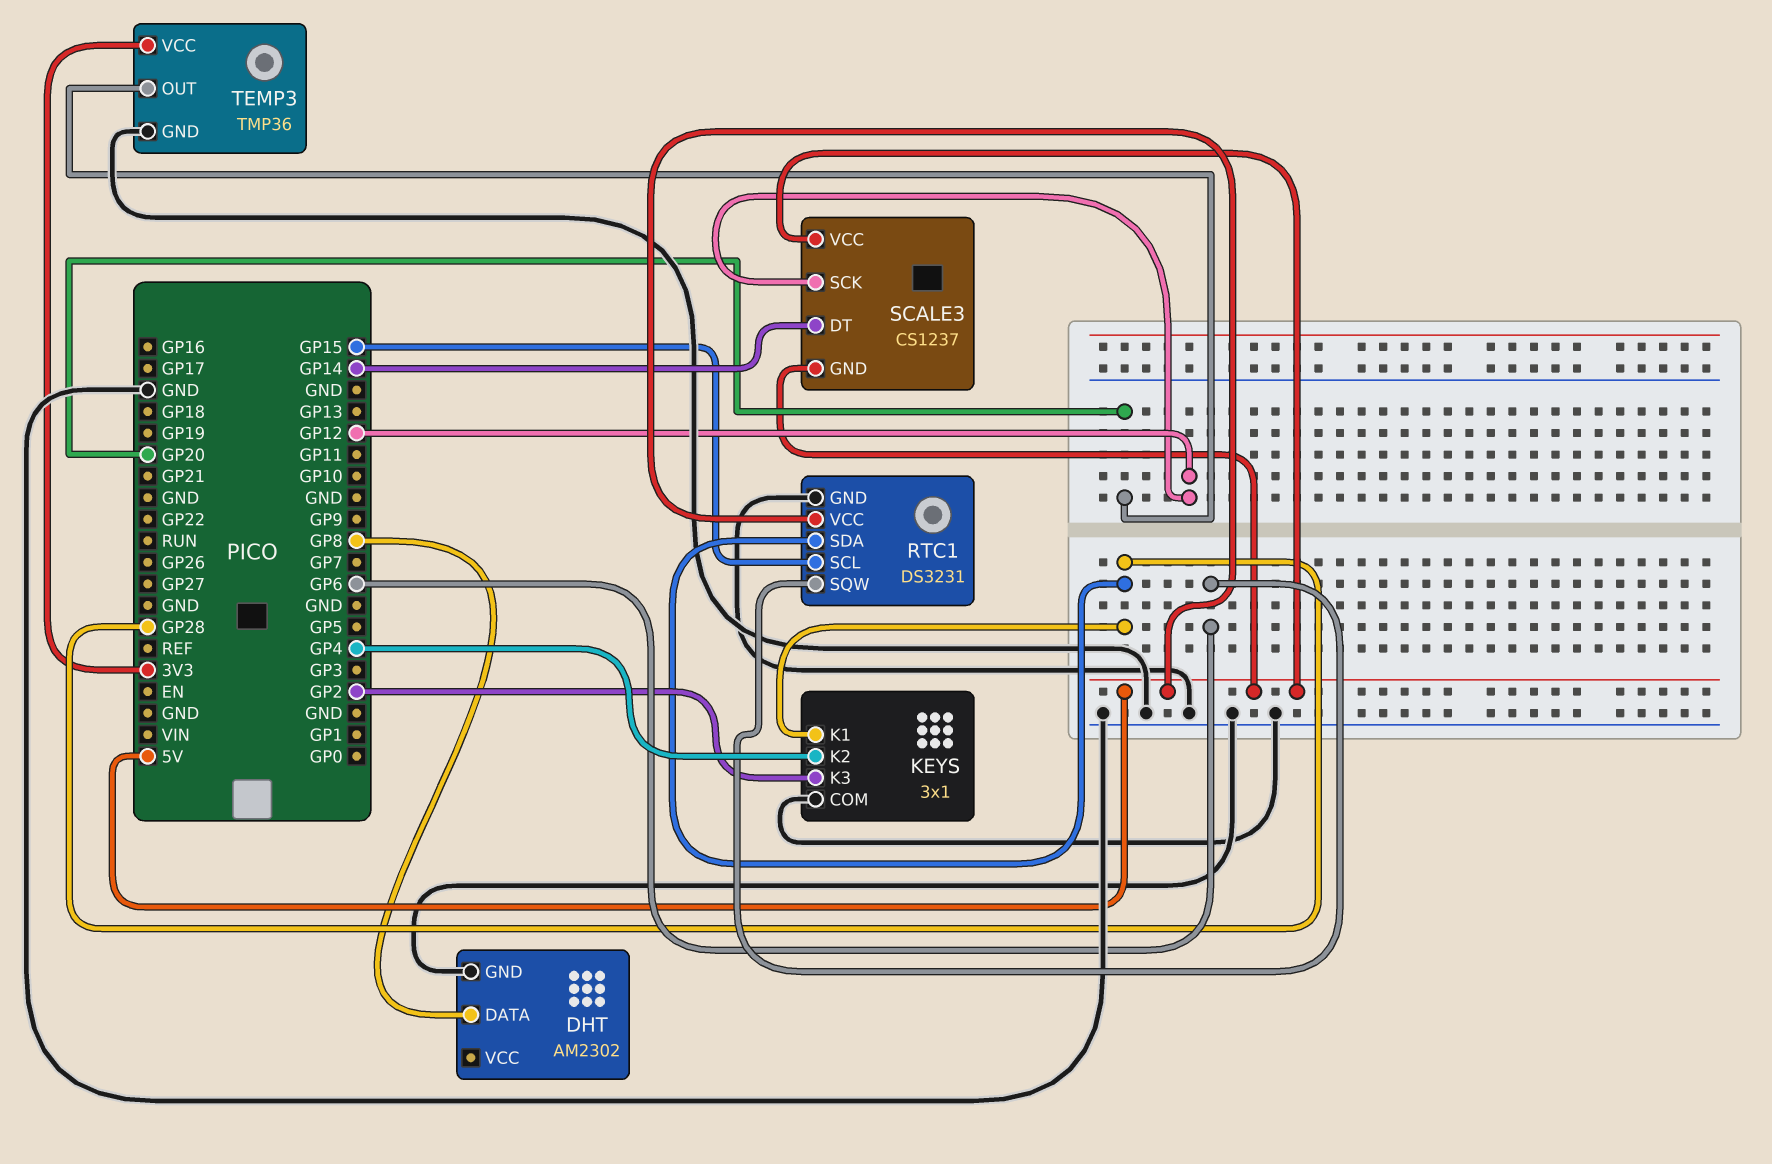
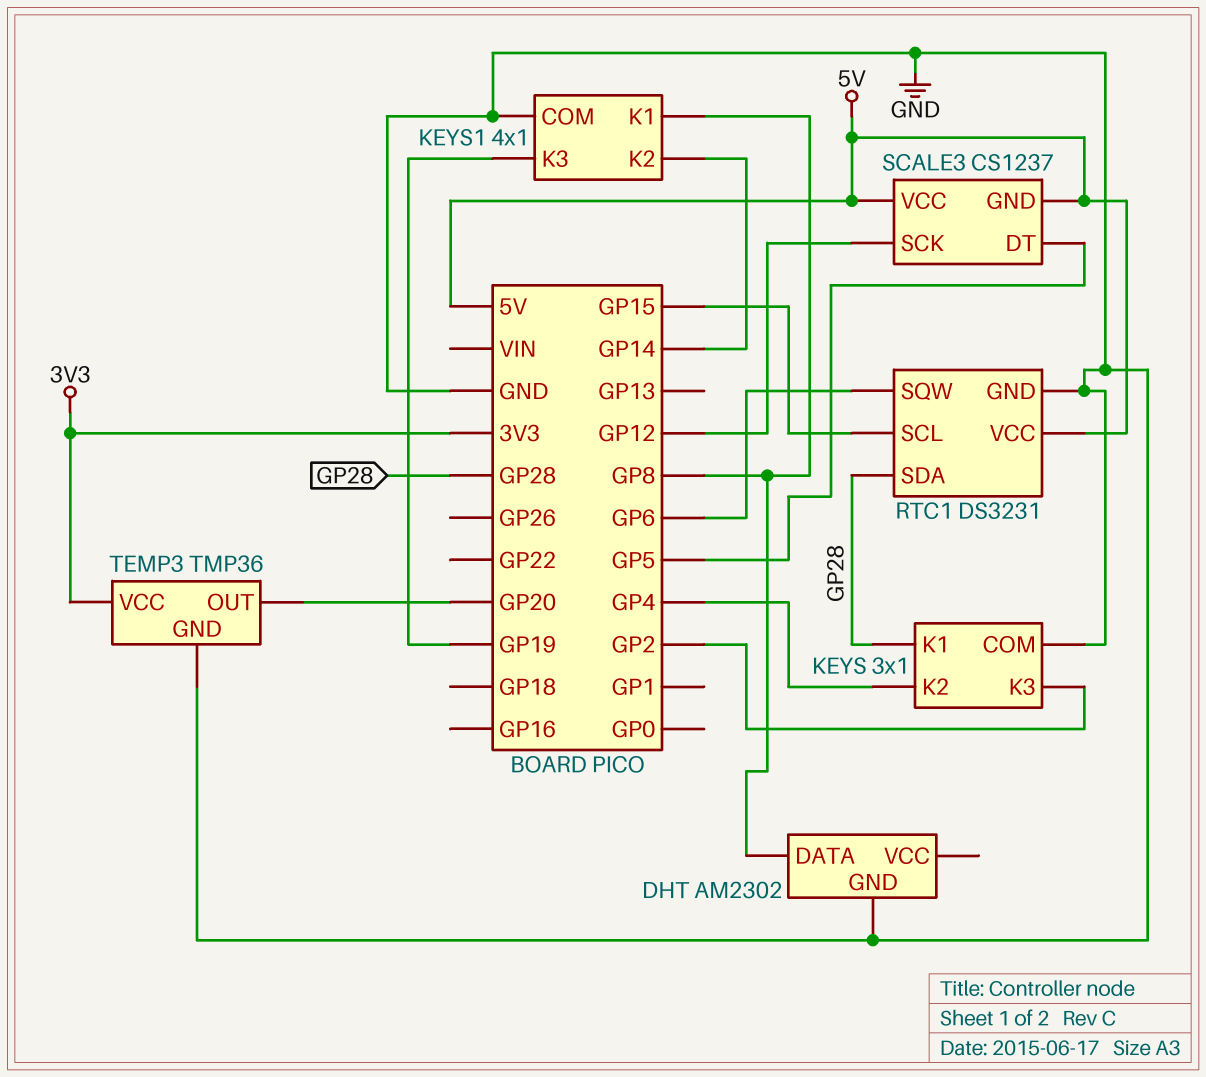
KEYS1: none -> 4x1
KEYS1 pin COM: none -> GND
KEYS1 pin K1: none -> GP8
KEYS1 pin K2: none -> GP14
KEYS1 pin K3: none -> GP19
SCALE3 pin DT: GP14 -> GP5

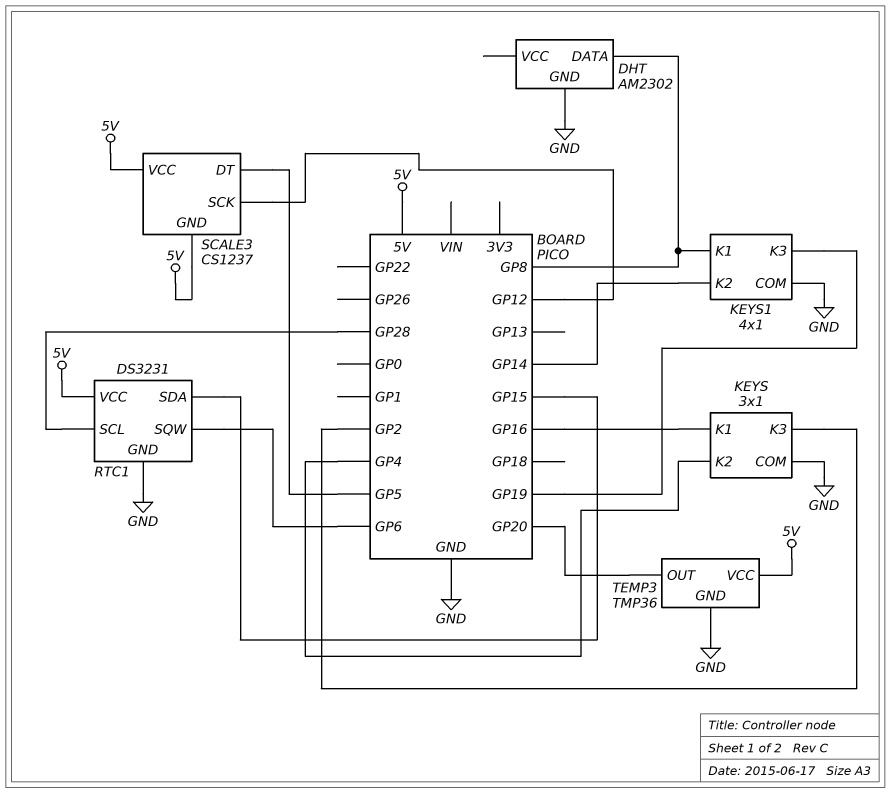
KEYS pin K1: GP28 -> GP16
RTC1 pin SCL: GP15 -> GP28
RTC1 pin SDA: GP28 -> GP15
TEMP3 pin VCC: 3V3 -> 5V

